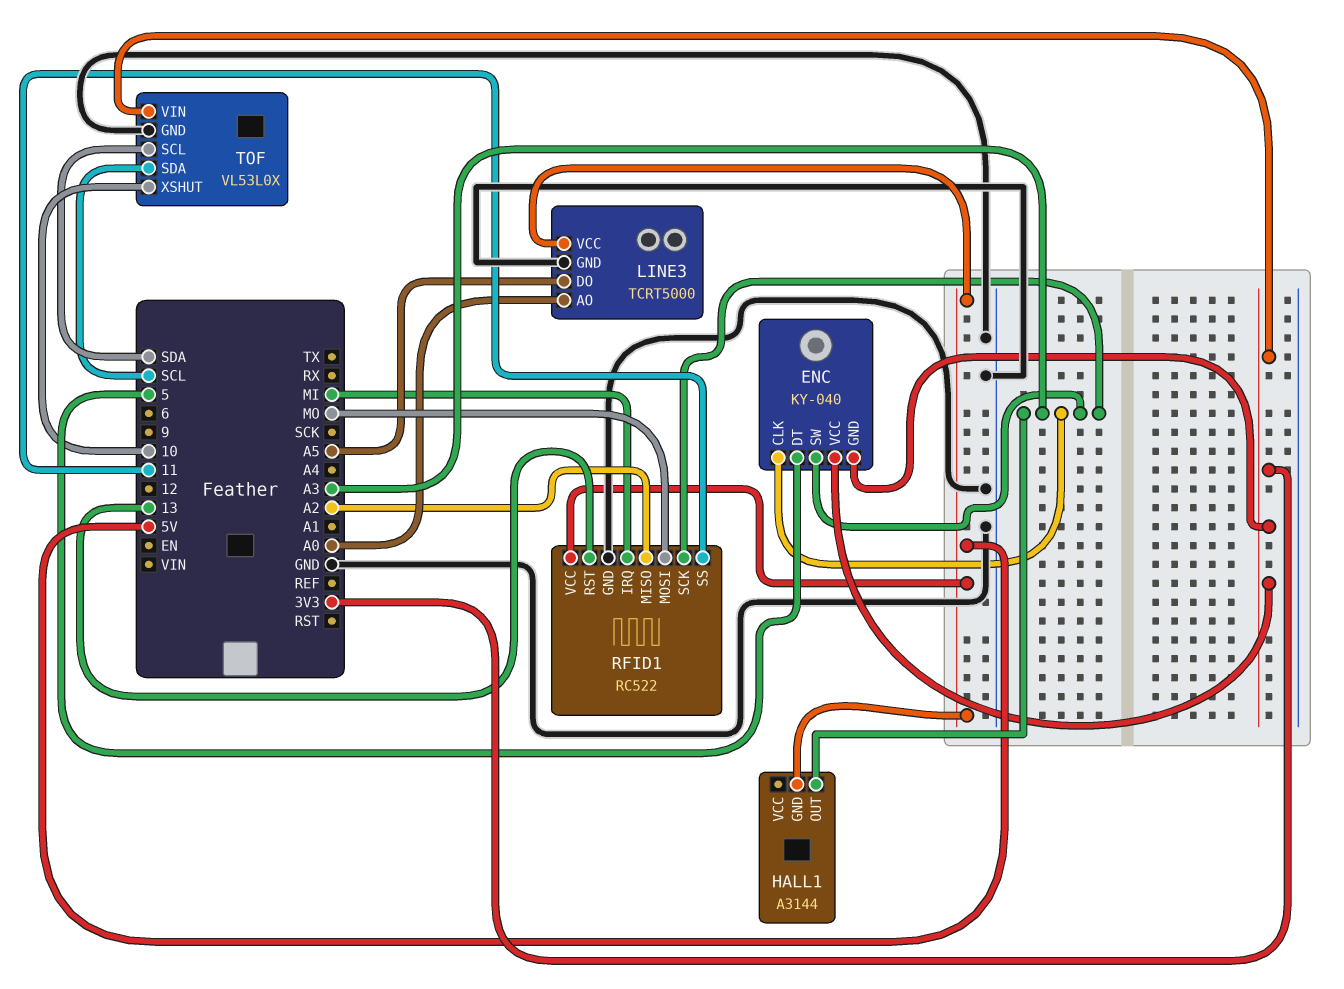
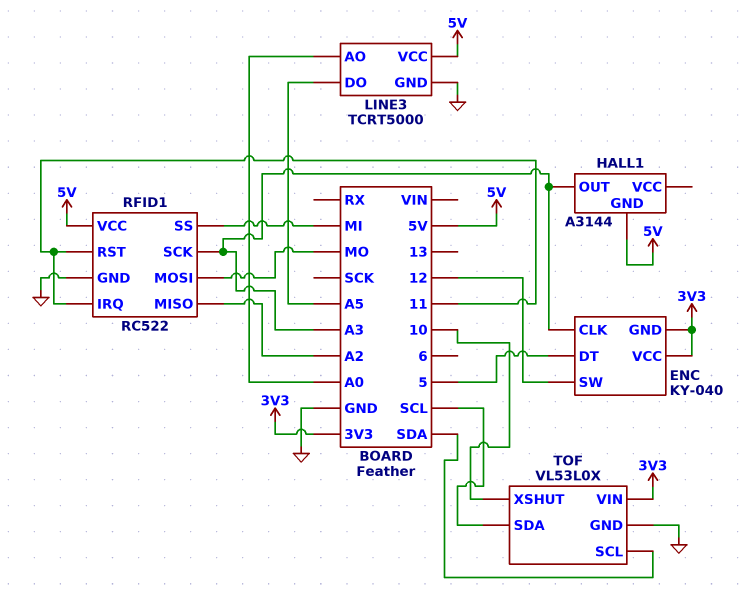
ENC pin SW: A3 -> 12
RFID1 pin IRQ: MI -> 11
RFID1 pin RST: 13 -> 11
RFID1 pin SS: 11 -> MI

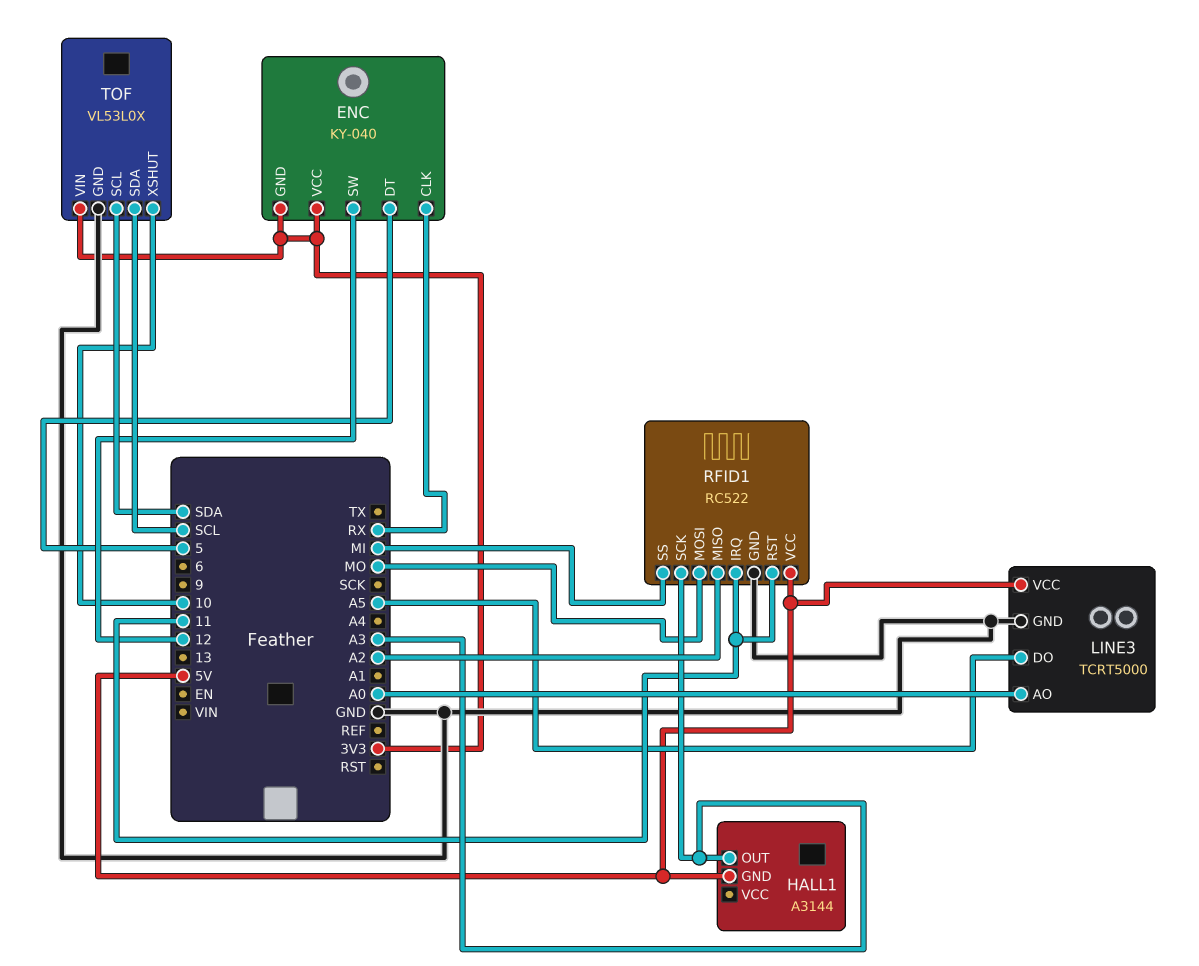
ENC pin CLK: A3 -> RX

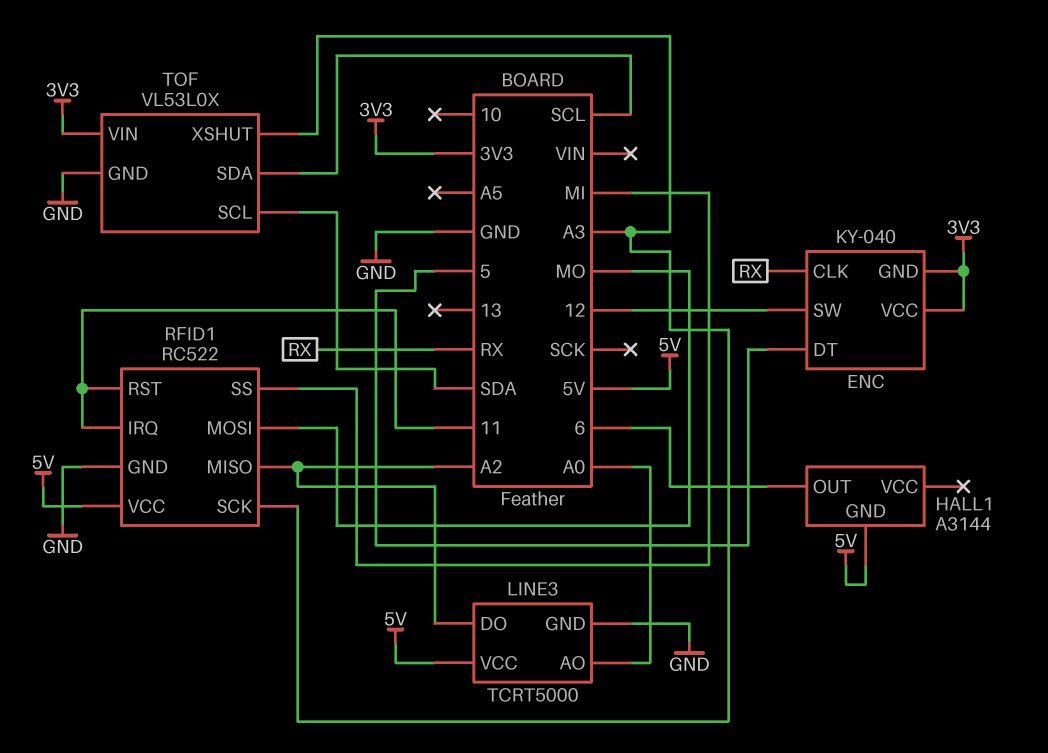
HALL1 pin OUT: A3 -> 6
LINE3 pin DO: A5 -> A2
TOF pin XSHUT: 10 -> A3

